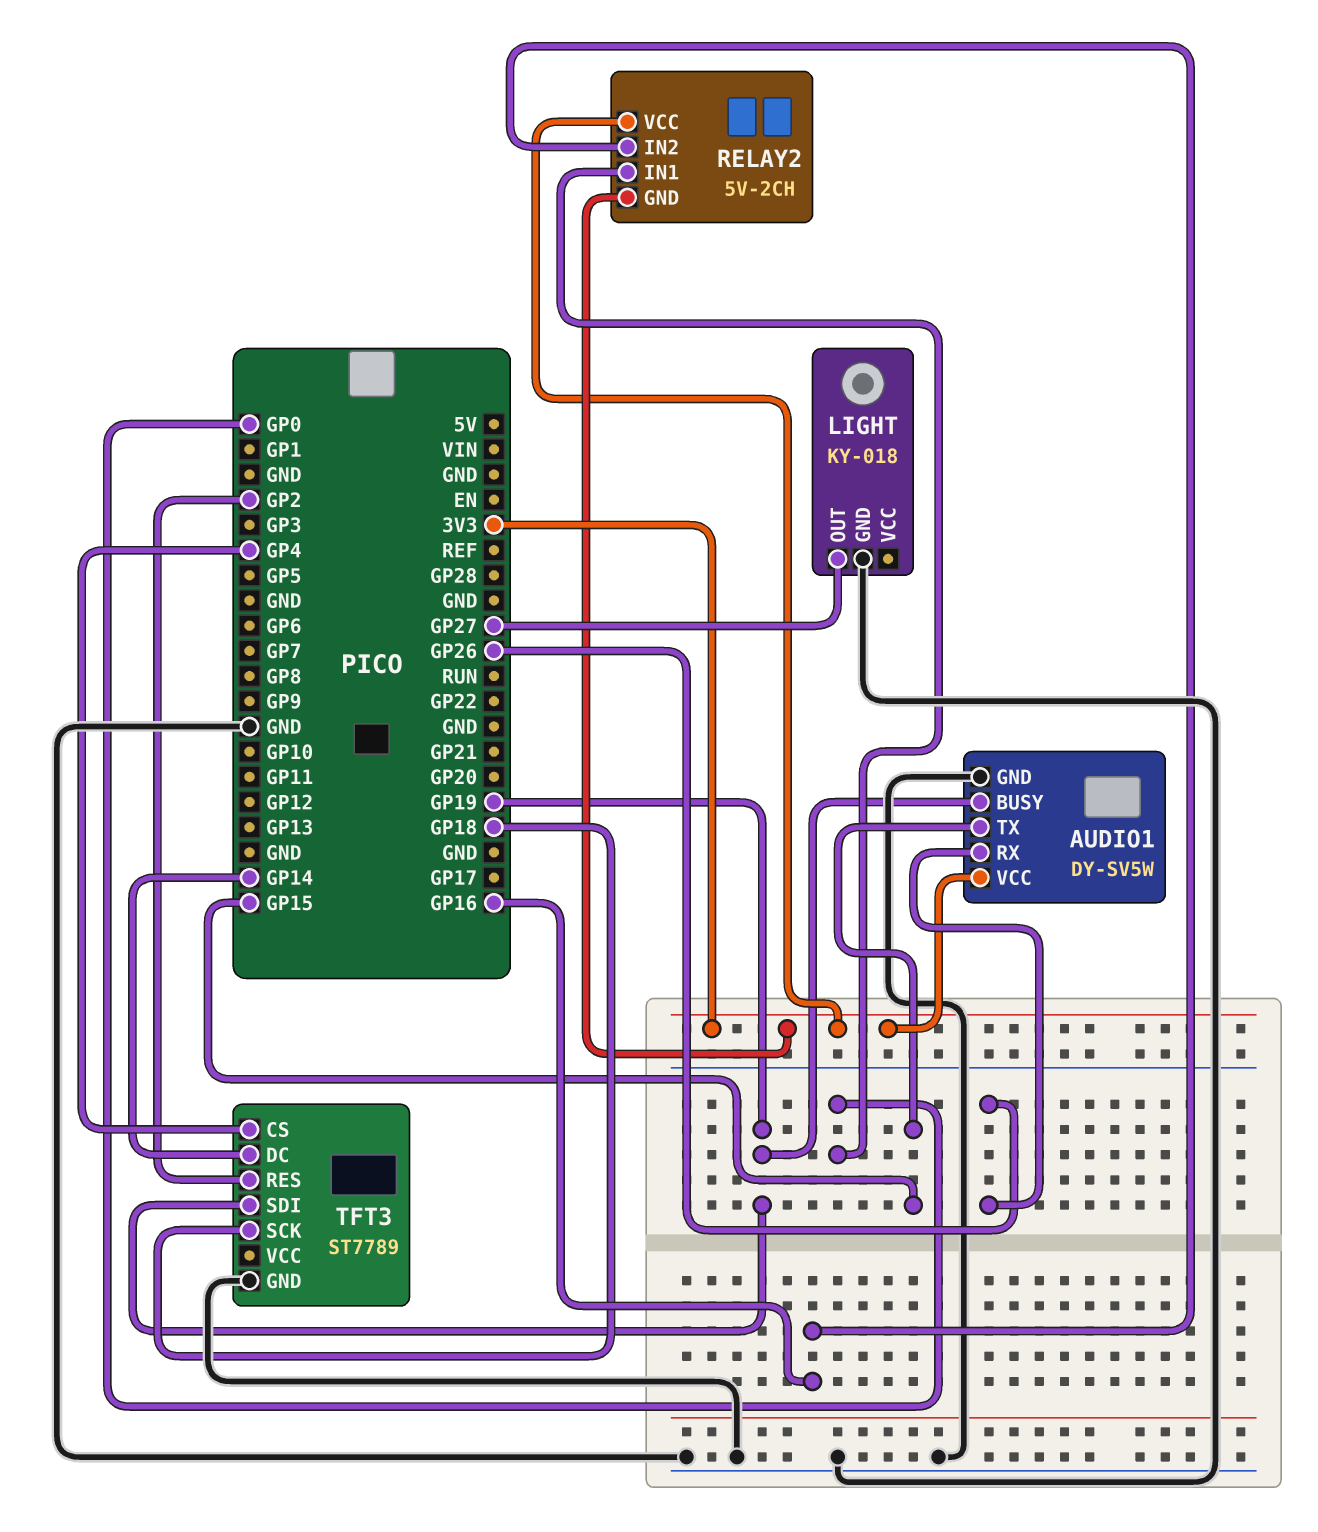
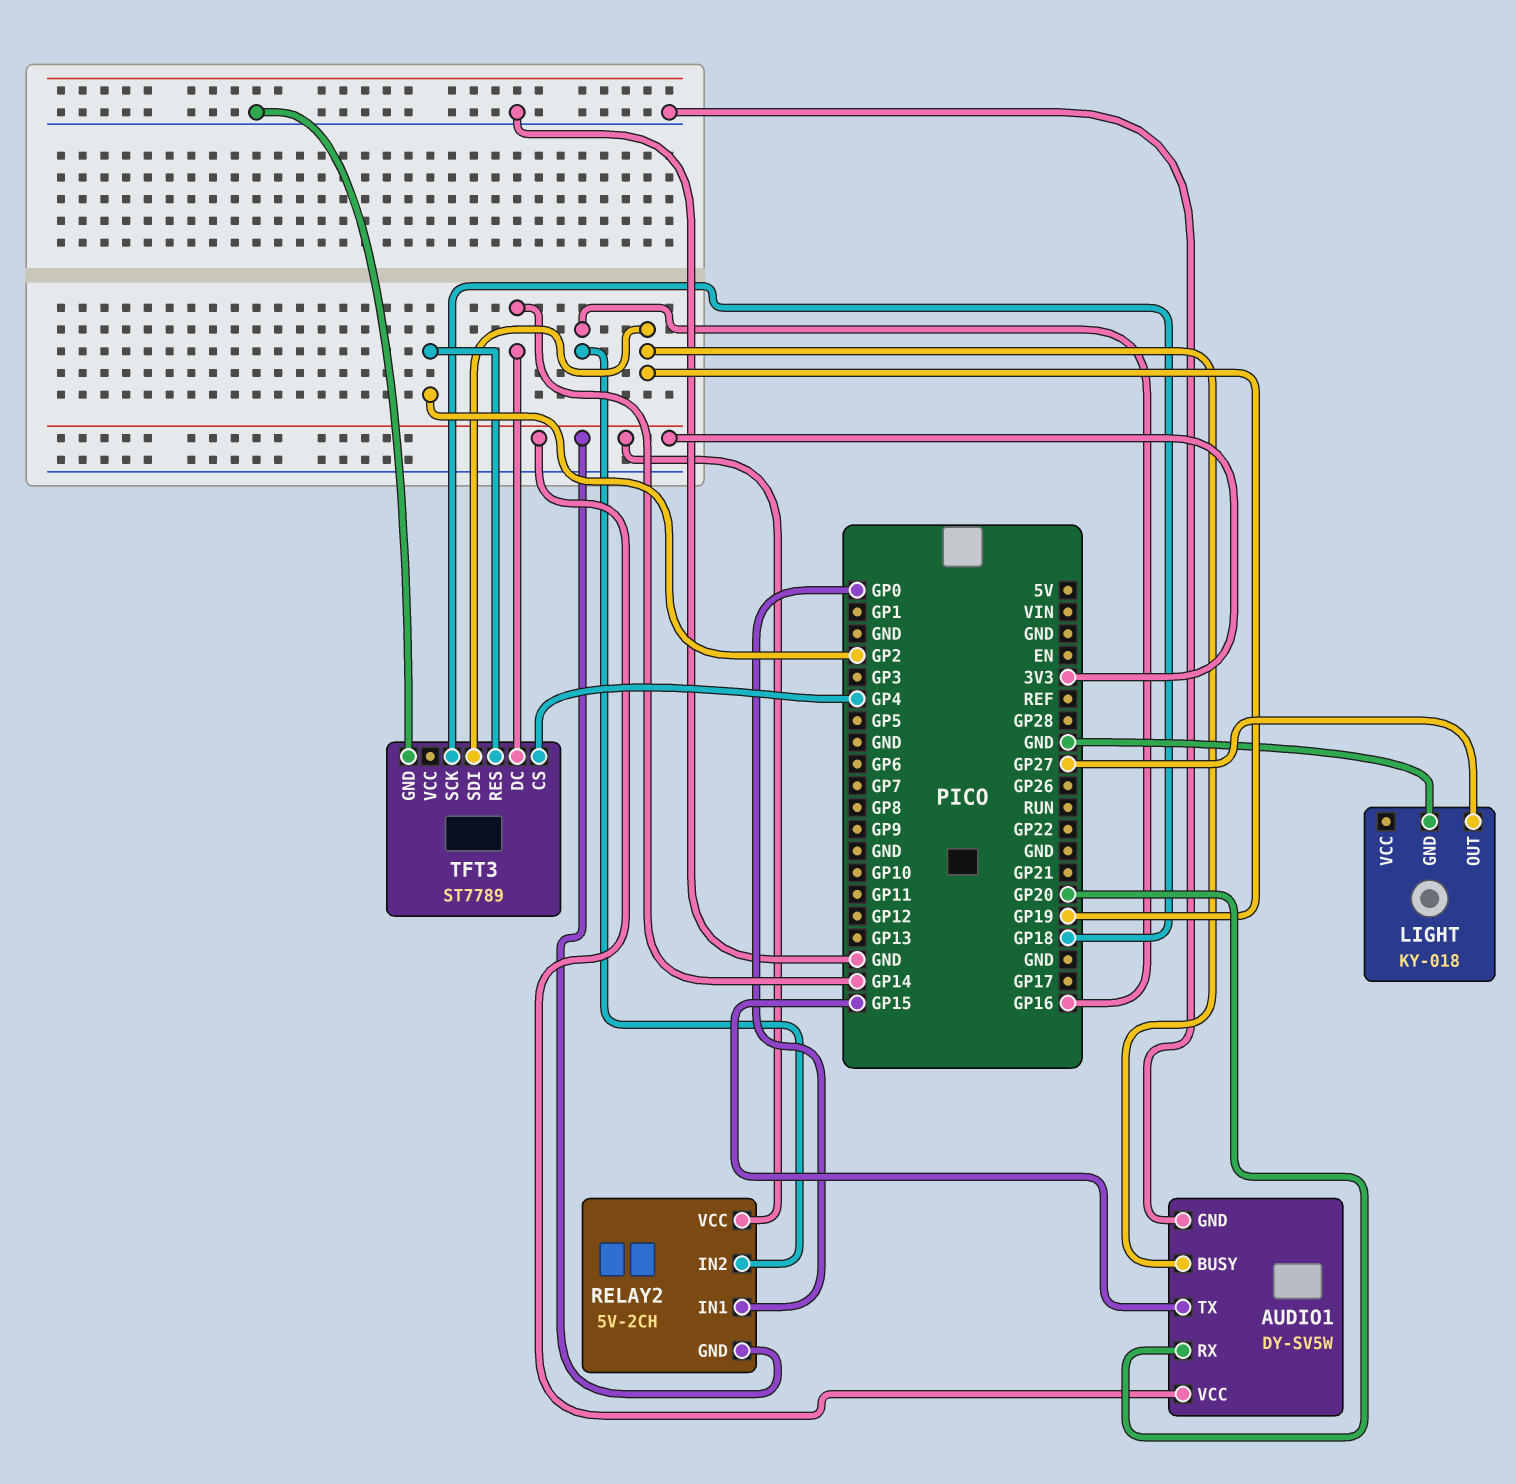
AUDIO1 pin RX: GP26 -> GP20

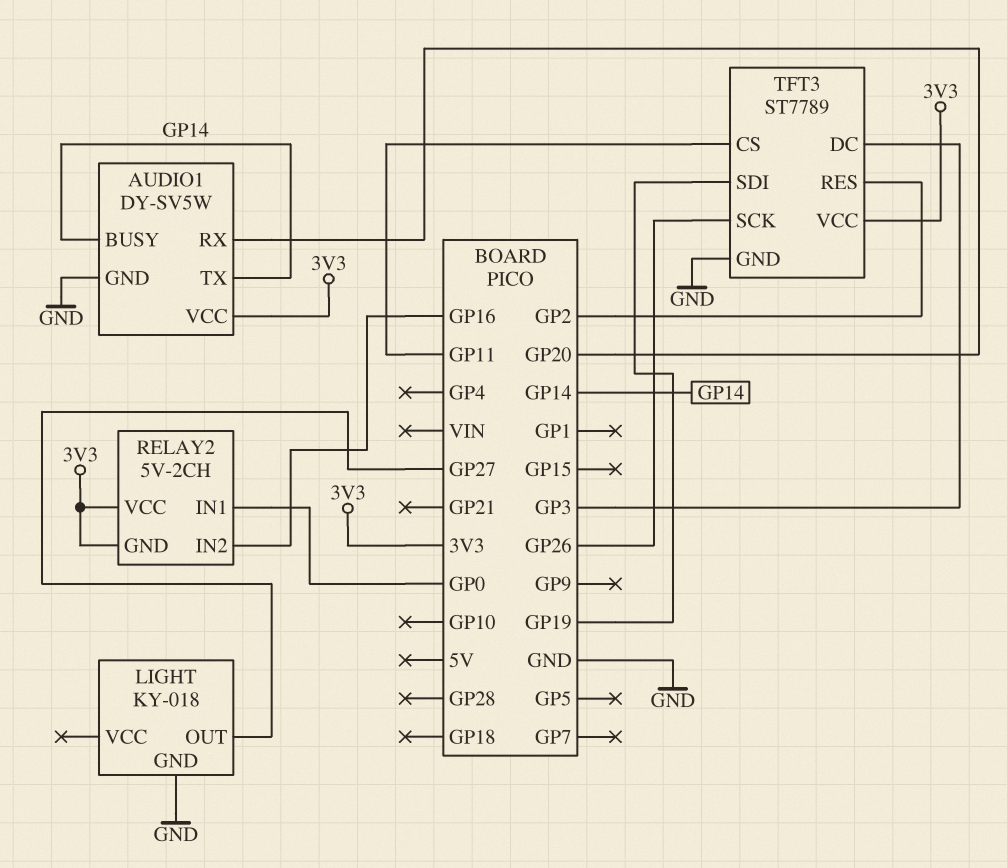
AUDIO1 pin BUSY: GP19 -> GP14
AUDIO1 pin TX: GP15 -> GP14
TFT3 pin CS: GP4 -> GP11
TFT3 pin DC: GP14 -> GP3
TFT3 pin SCK: GP18 -> GP26
TFT3 pin VCC: none -> 3V3

